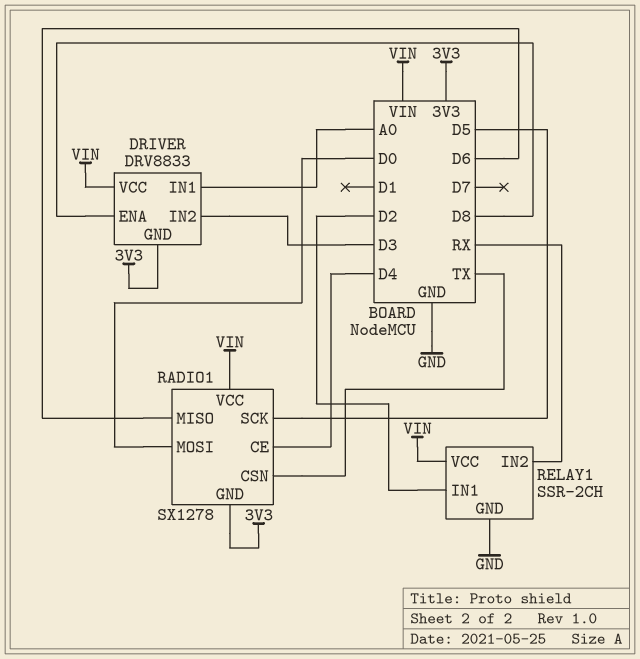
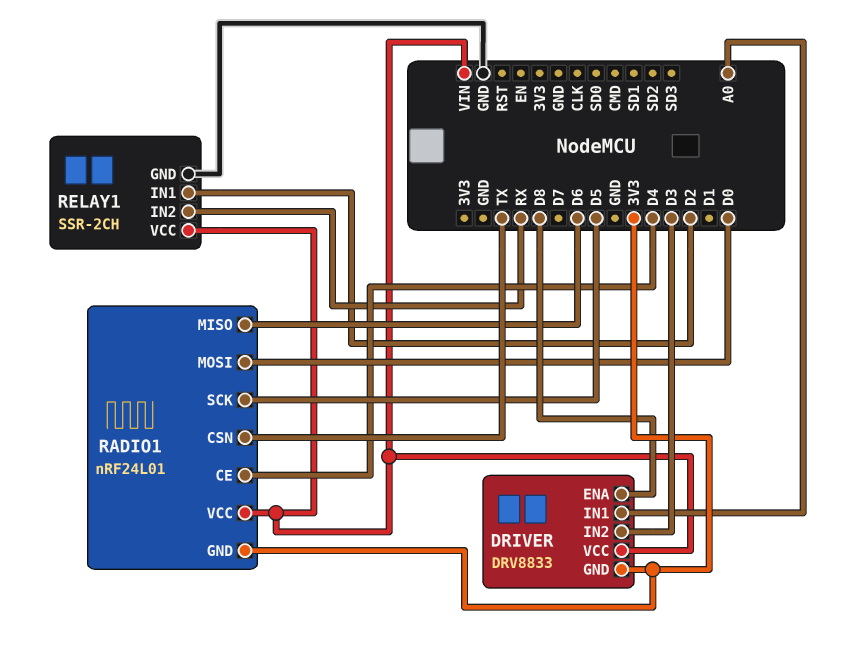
RADIO1: SX1278 -> nRF24L01

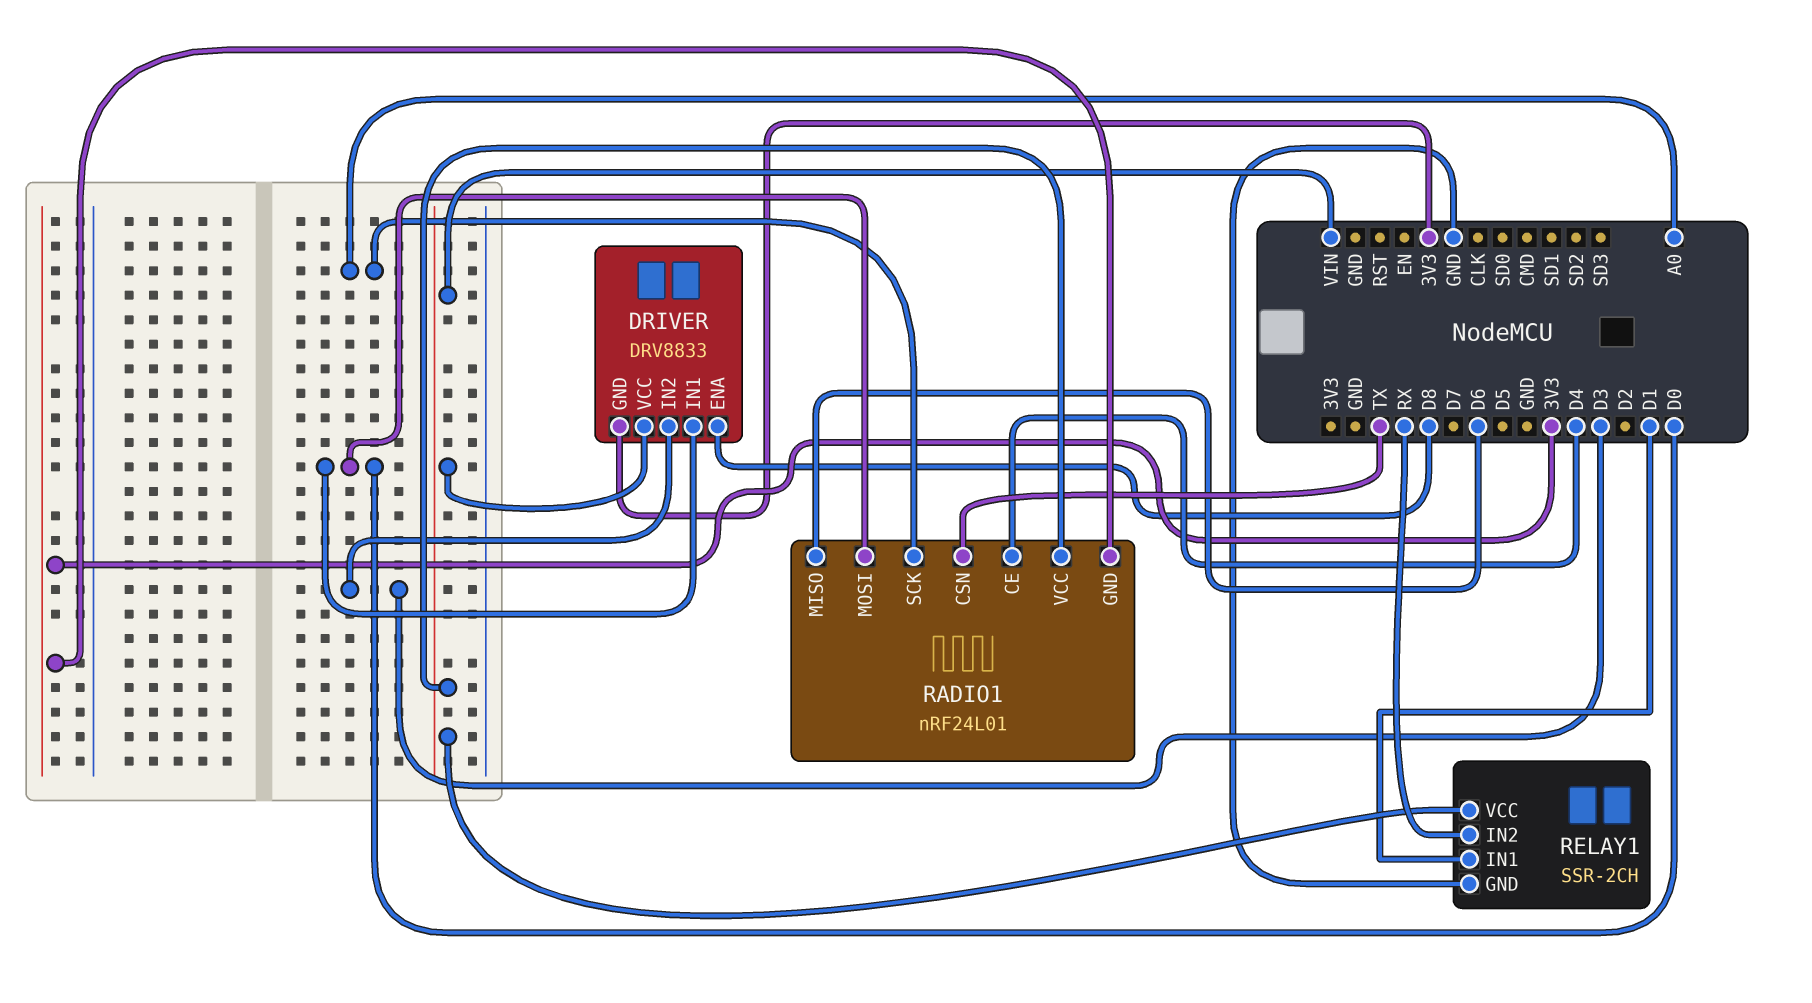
DRIVER pin IN1: A0 -> D0
RADIO1 pin SCK: D5 -> A0
RELAY1 pin IN1: D2 -> D1

